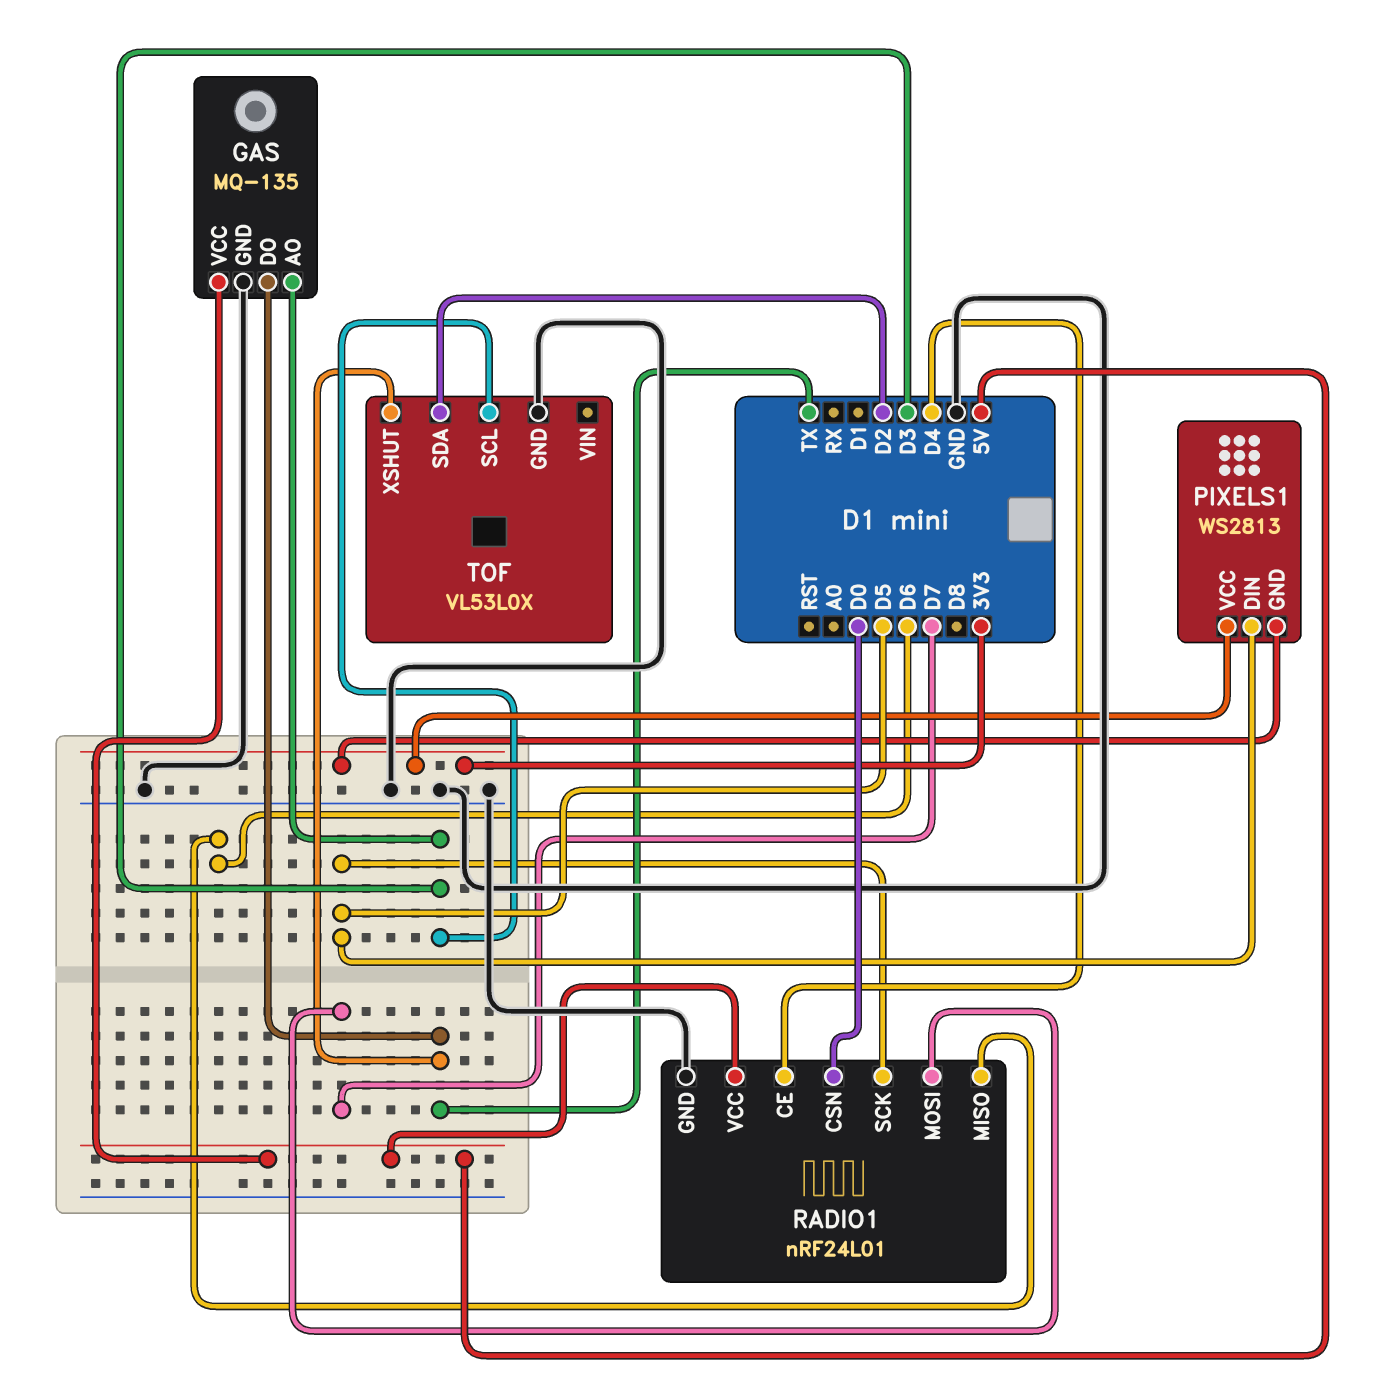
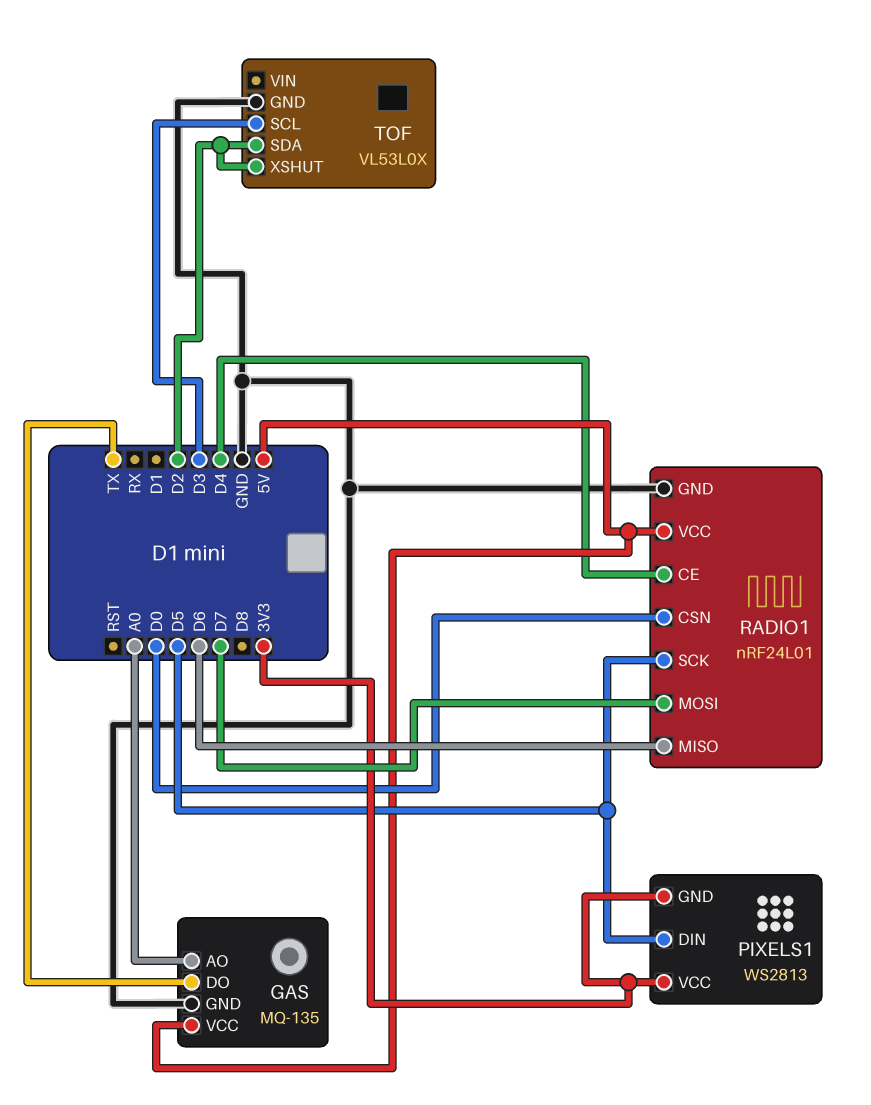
GAS pin AO: D3 -> A0
TOF pin XSHUT: TX -> D2

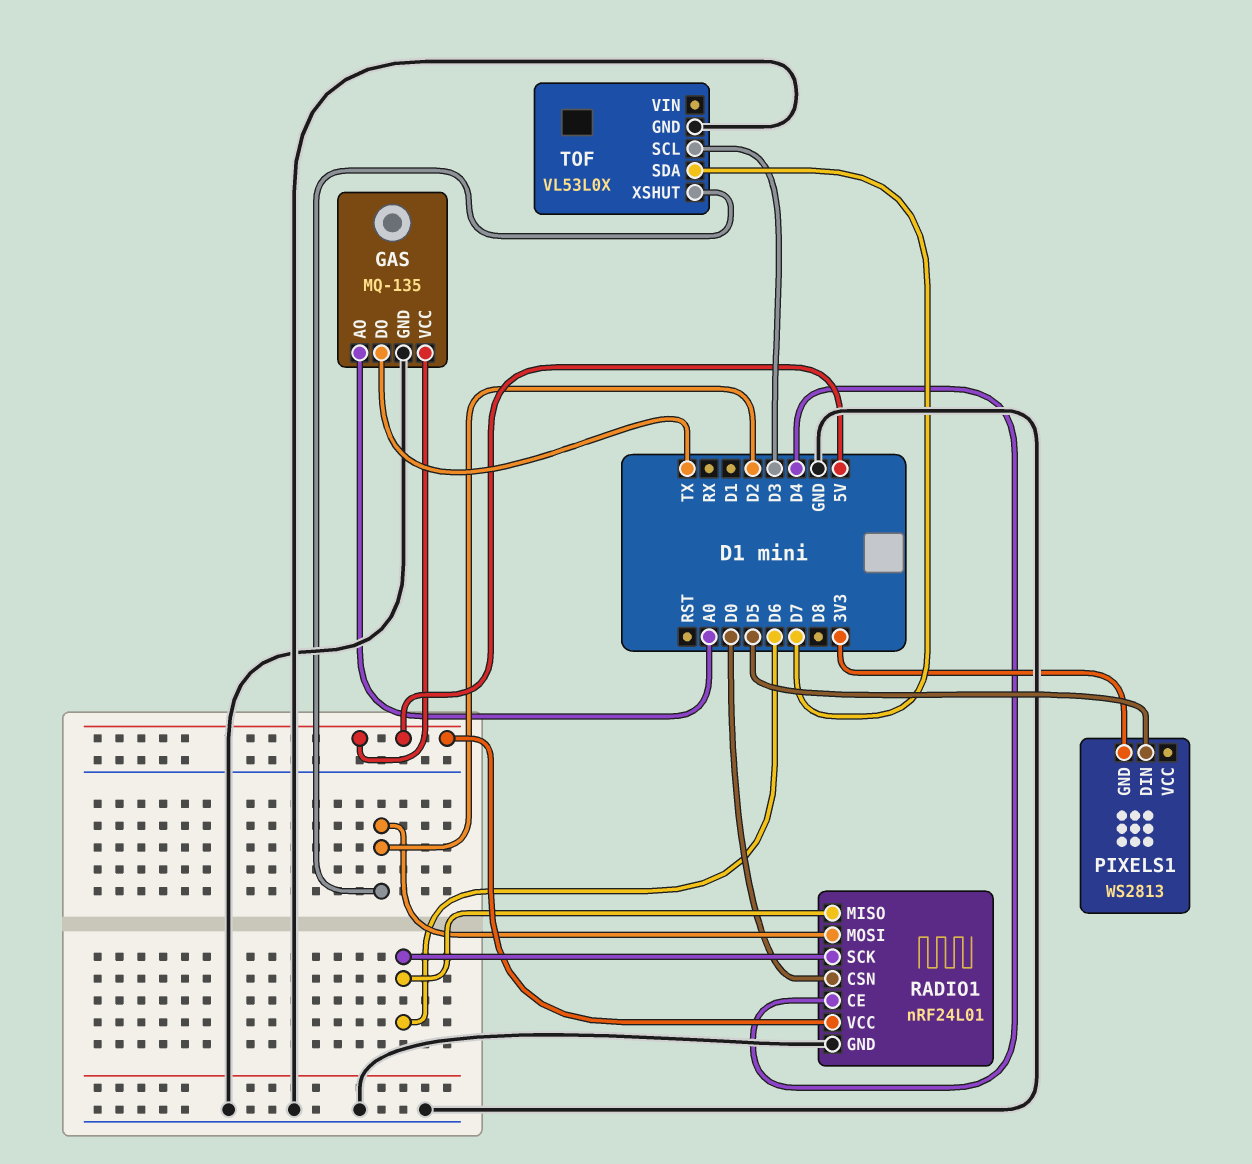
PIXELS1 pin VCC: 3V3 -> none
RADIO1 pin MOSI: D7 -> D2
RADIO1 pin SCK: D5 -> D6
TOF pin SDA: D2 -> D7

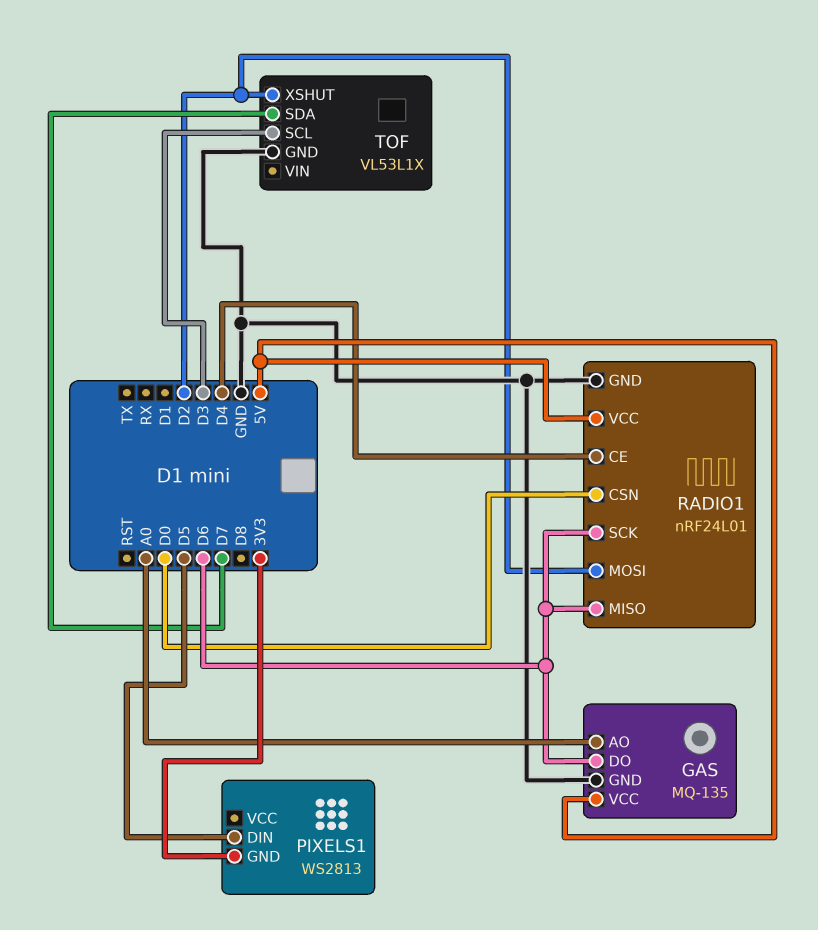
GAS pin DO: TX -> D6
TOF: VL53L0X -> VL53L1X

